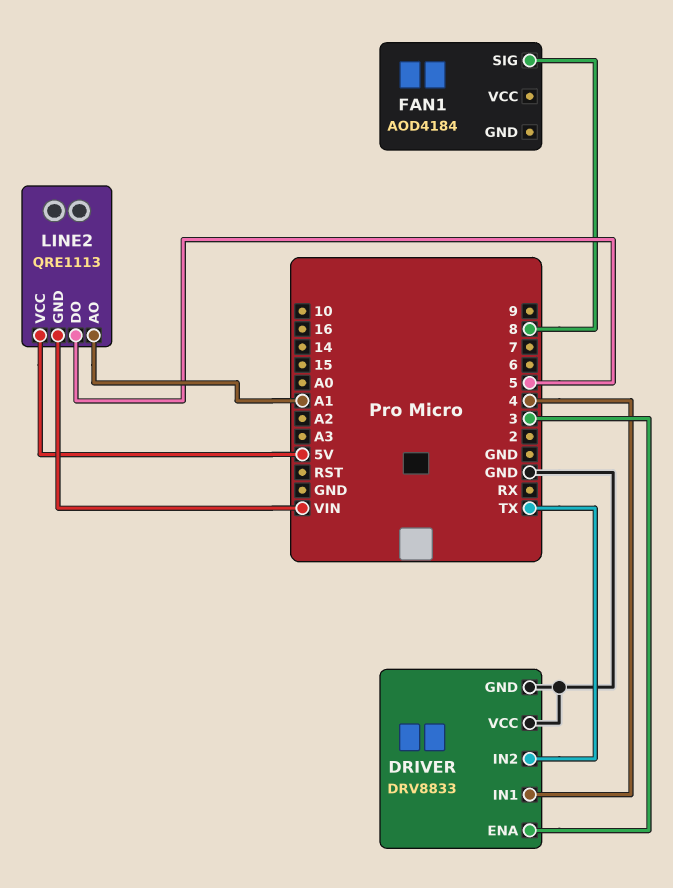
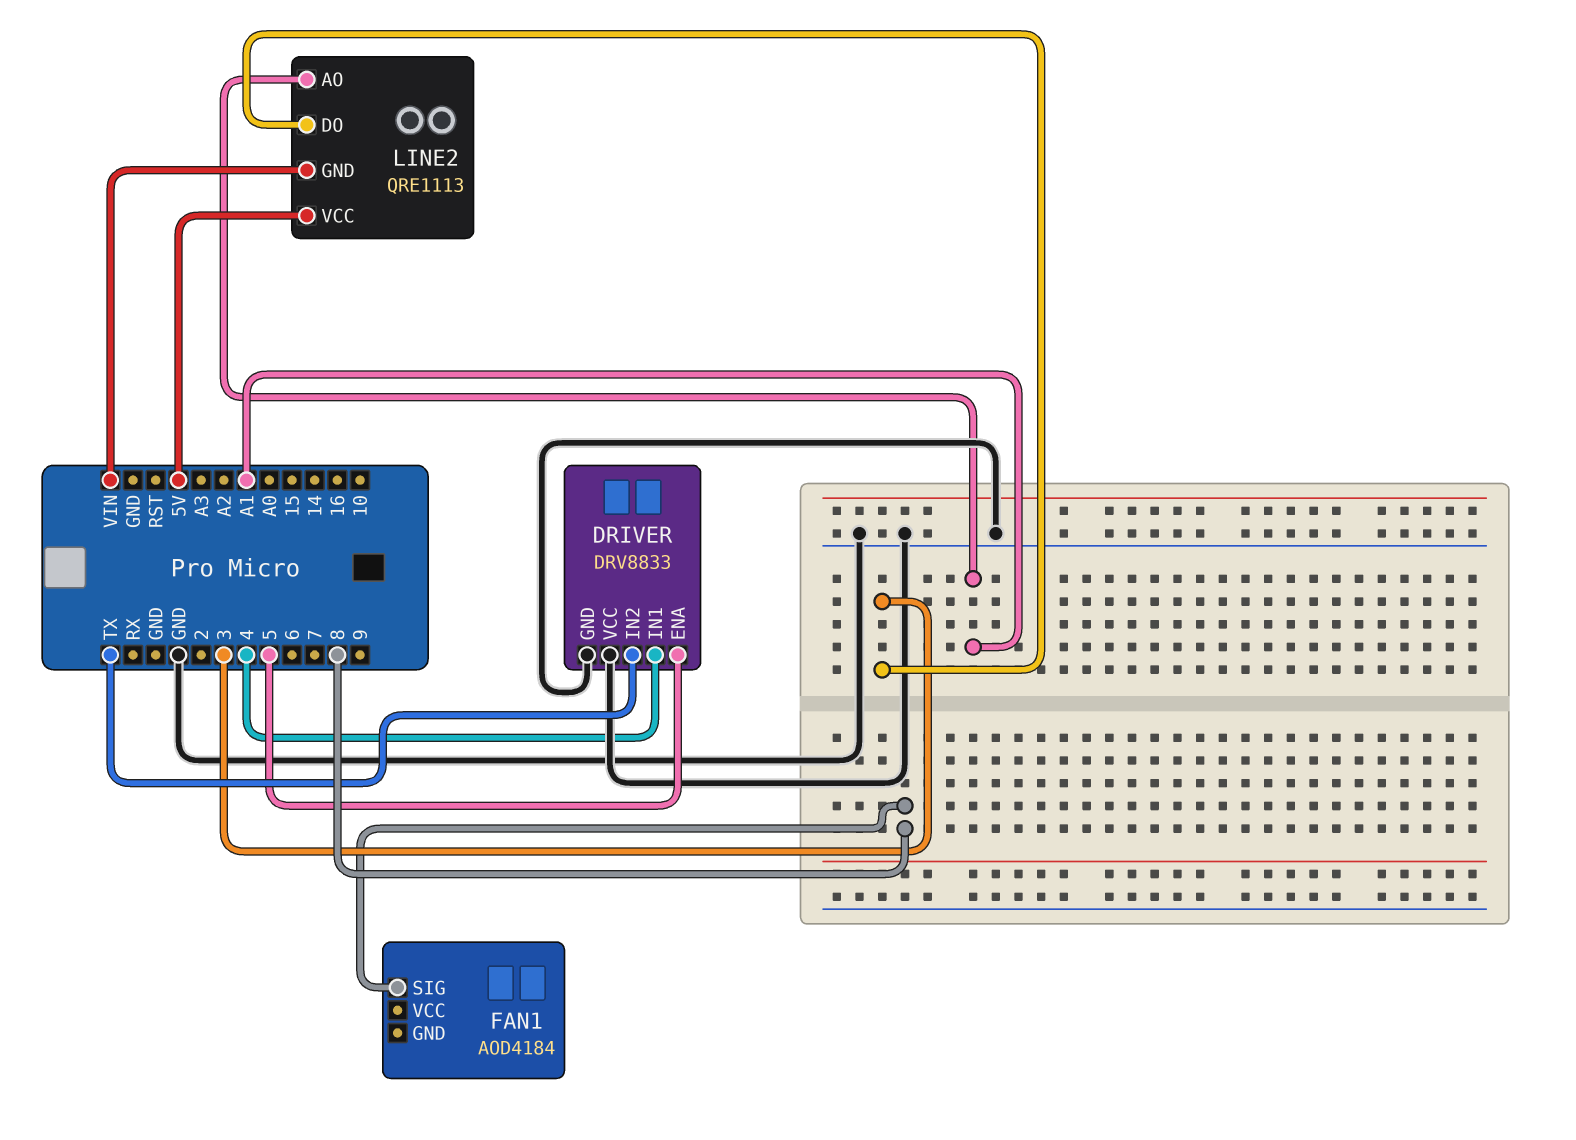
DRIVER pin ENA: 3 -> 5
LINE2 pin DO: 5 -> 3

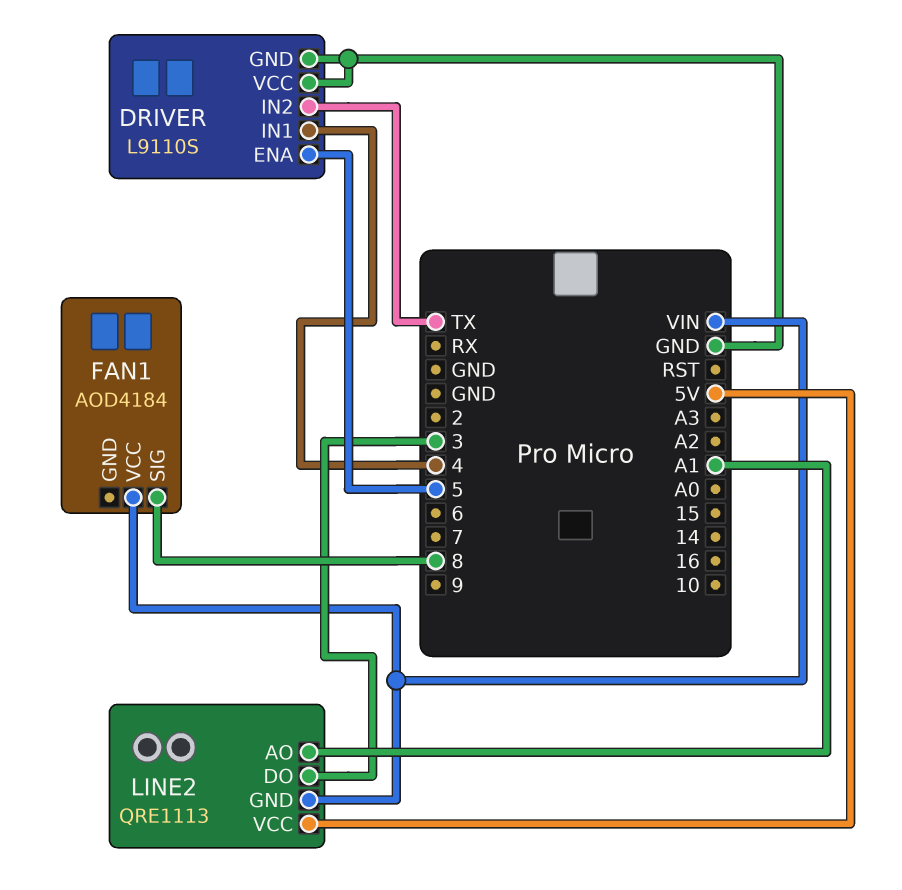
DRIVER: DRV8833 -> L9110S
FAN1 pin VCC: none -> VIN

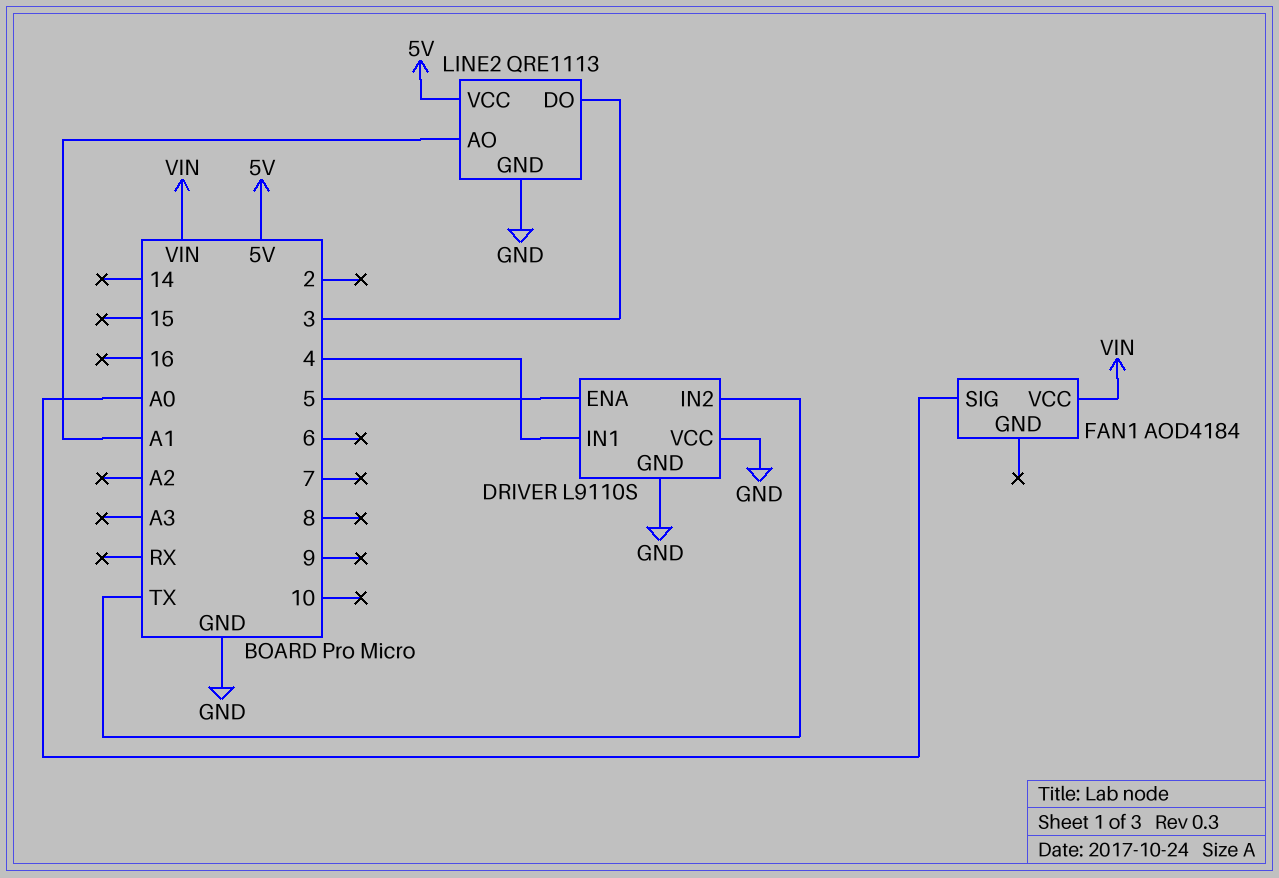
FAN1 pin SIG: 8 -> A0
LINE2 pin GND: VIN -> GND

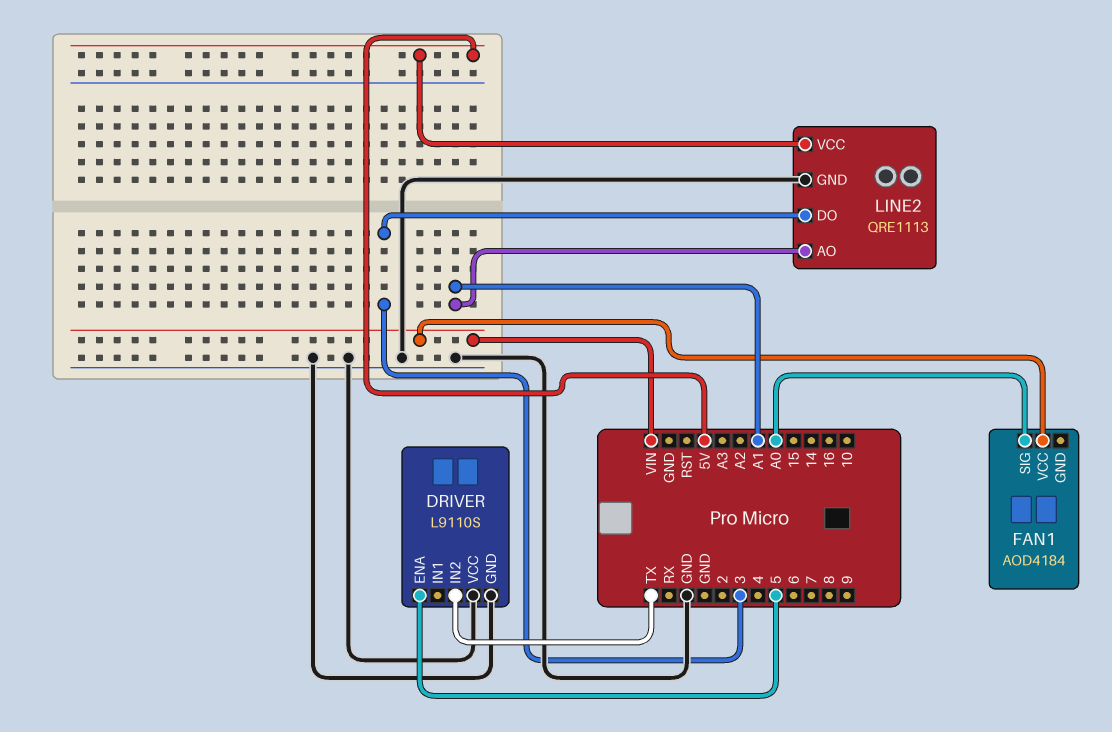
DRIVER pin IN1: 4 -> none

